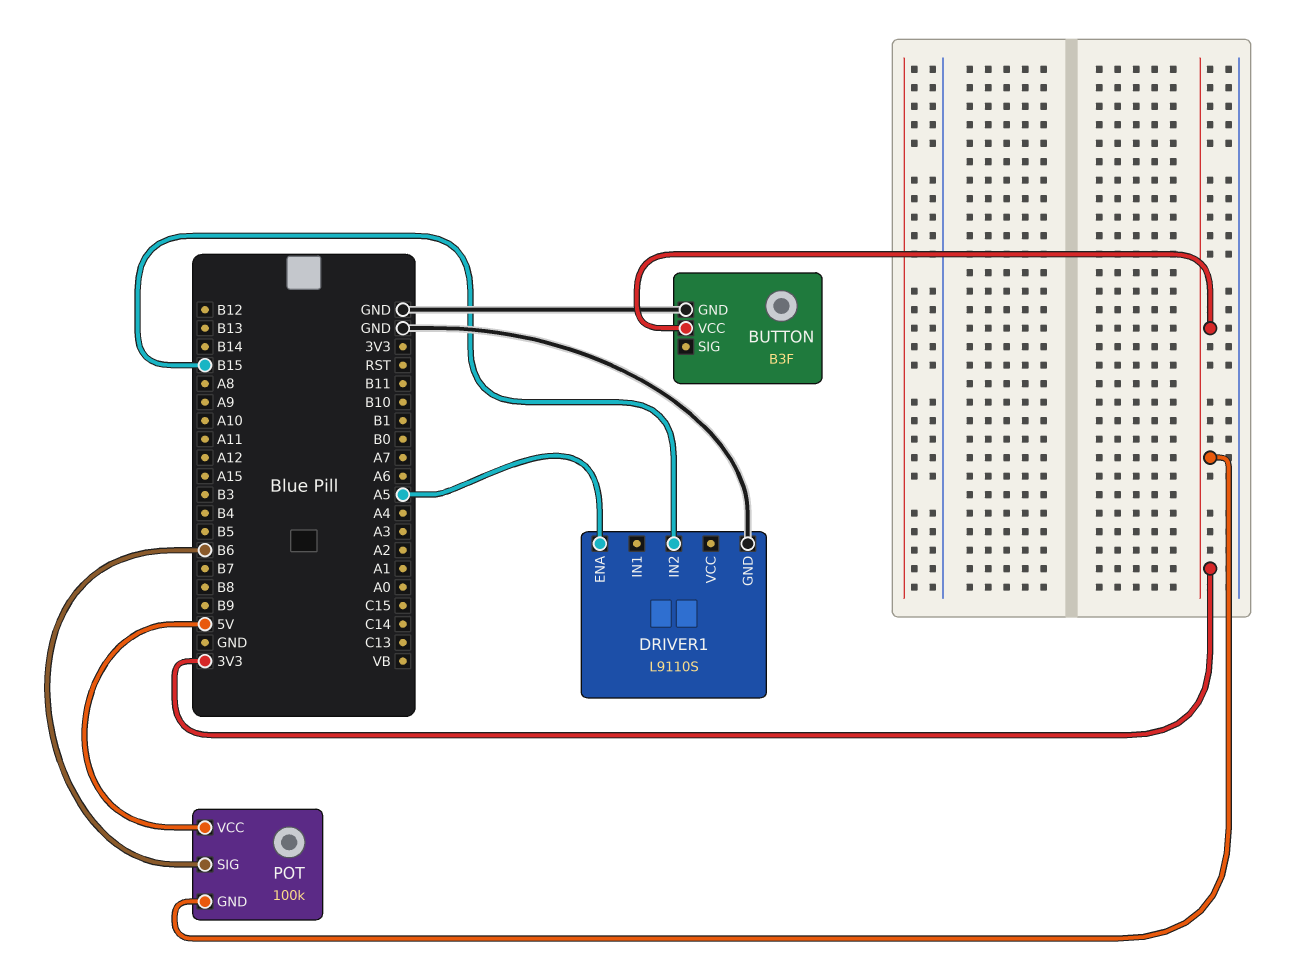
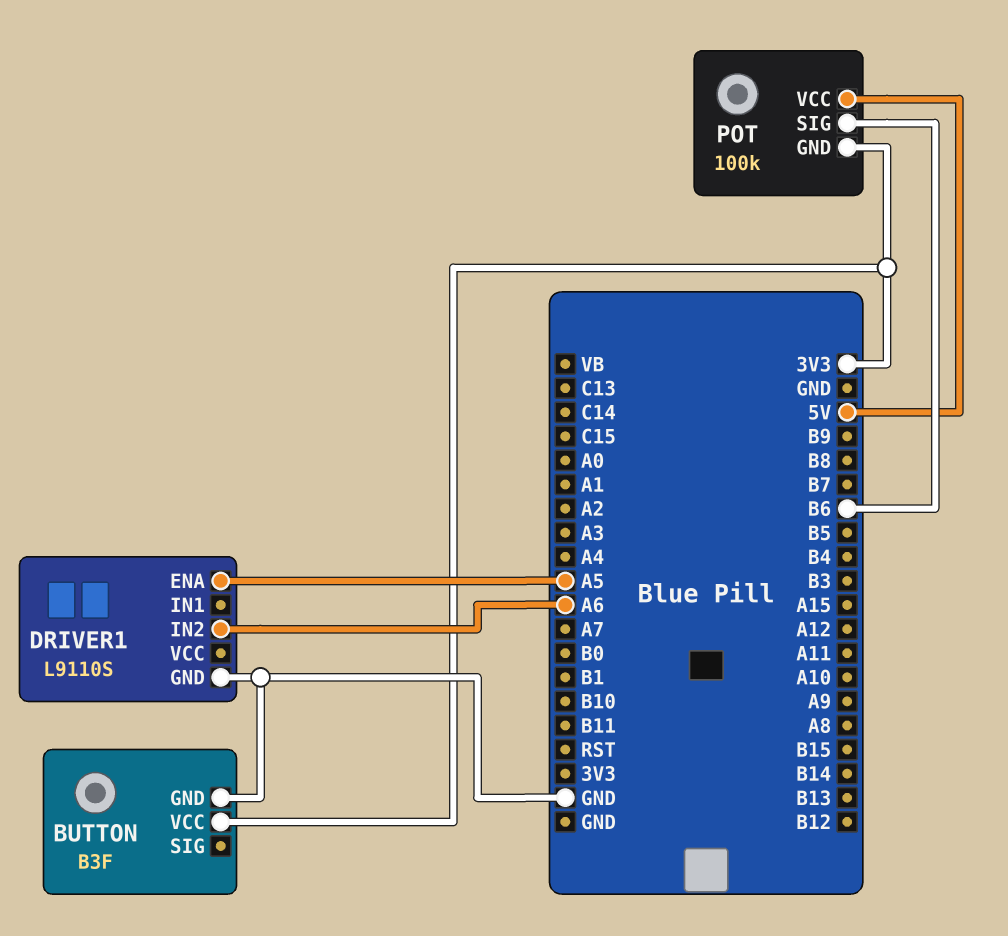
DRIVER1 pin IN2: B15 -> A6

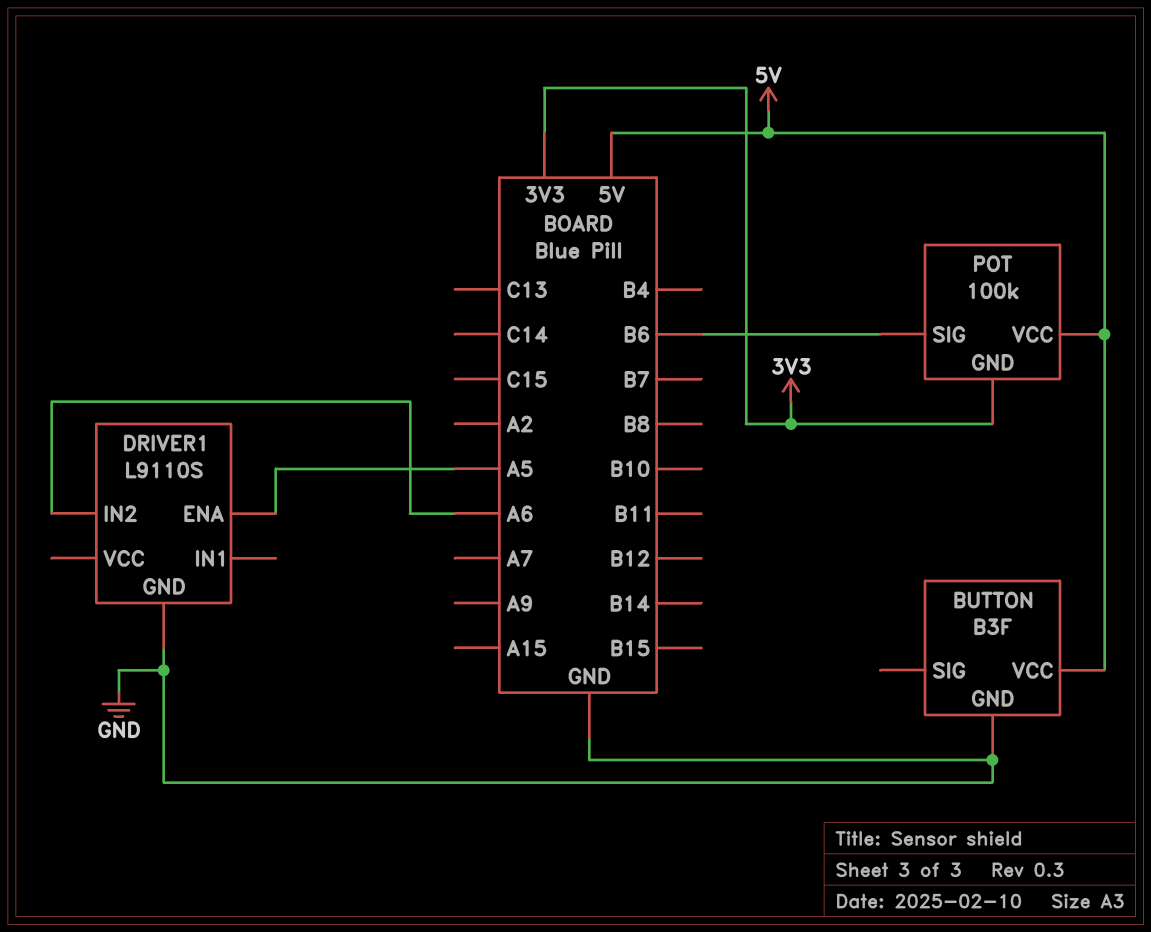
BUTTON pin VCC: 3V3 -> 5V

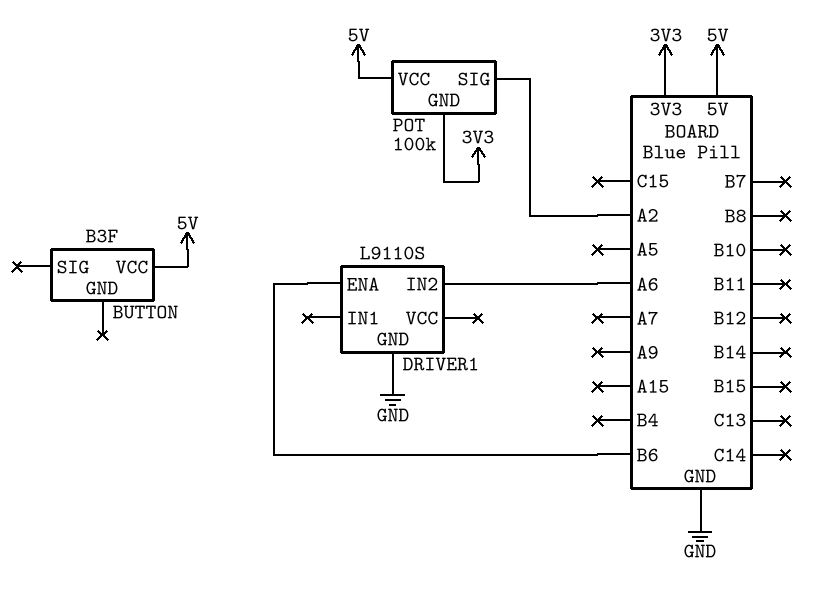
BUTTON pin GND: GND -> none
DRIVER1 pin ENA: A5 -> B6
POT pin SIG: B6 -> A2

